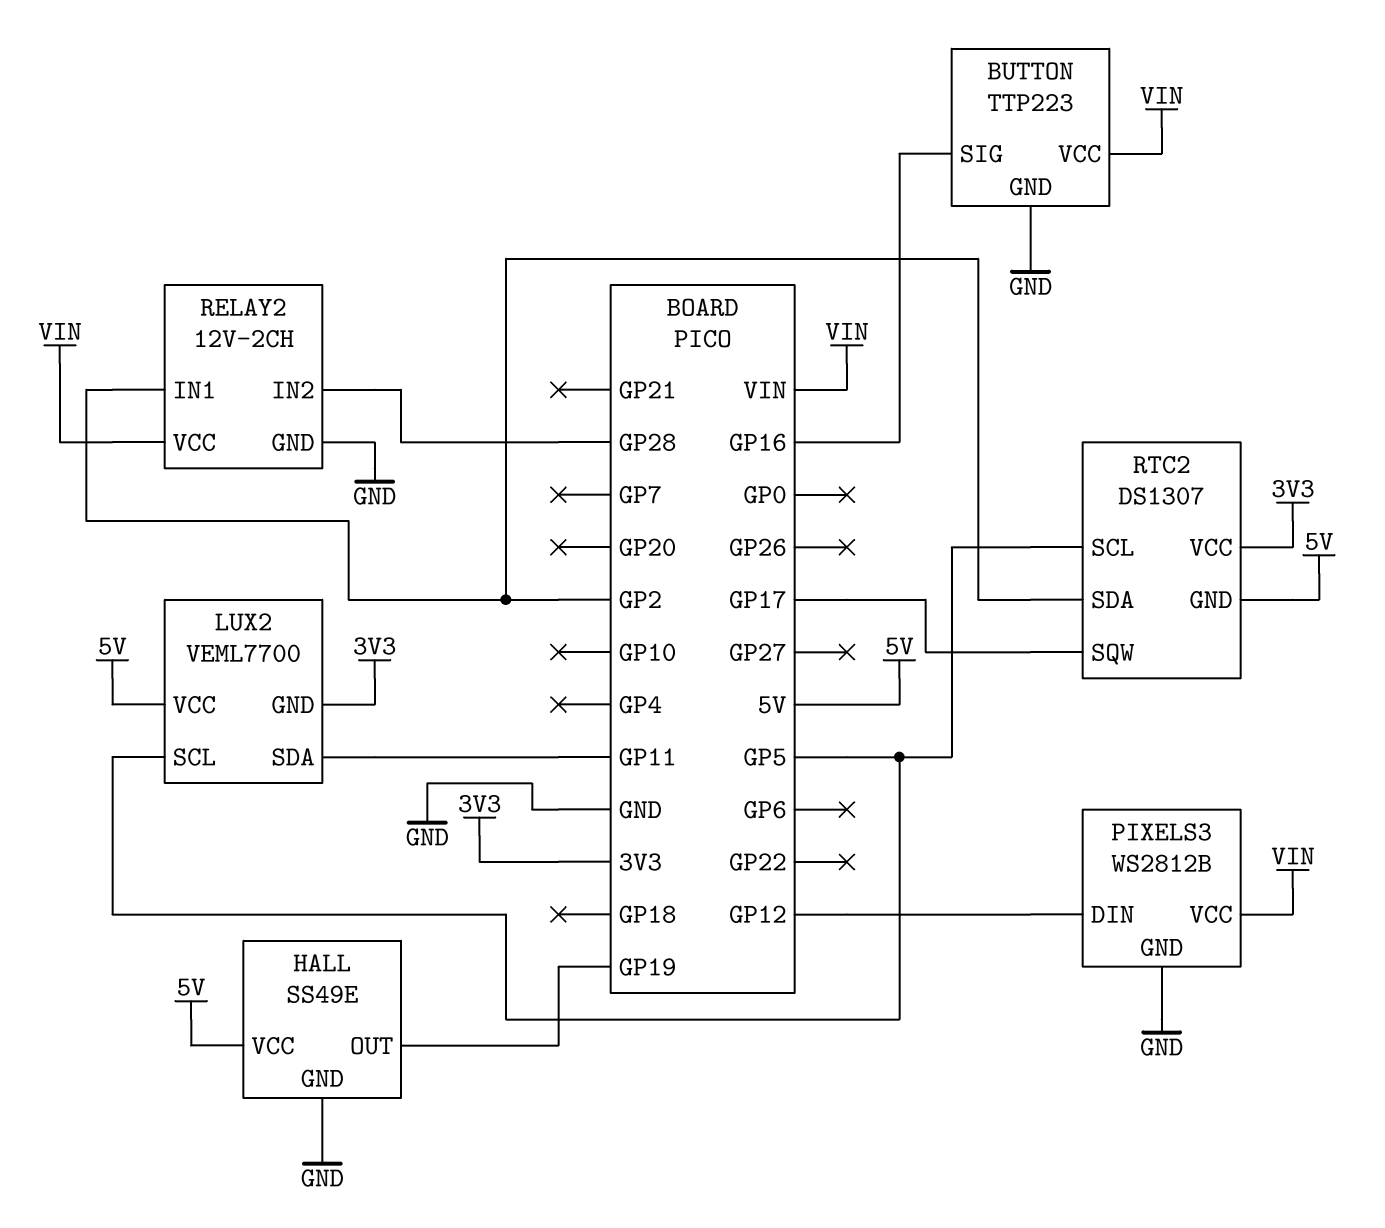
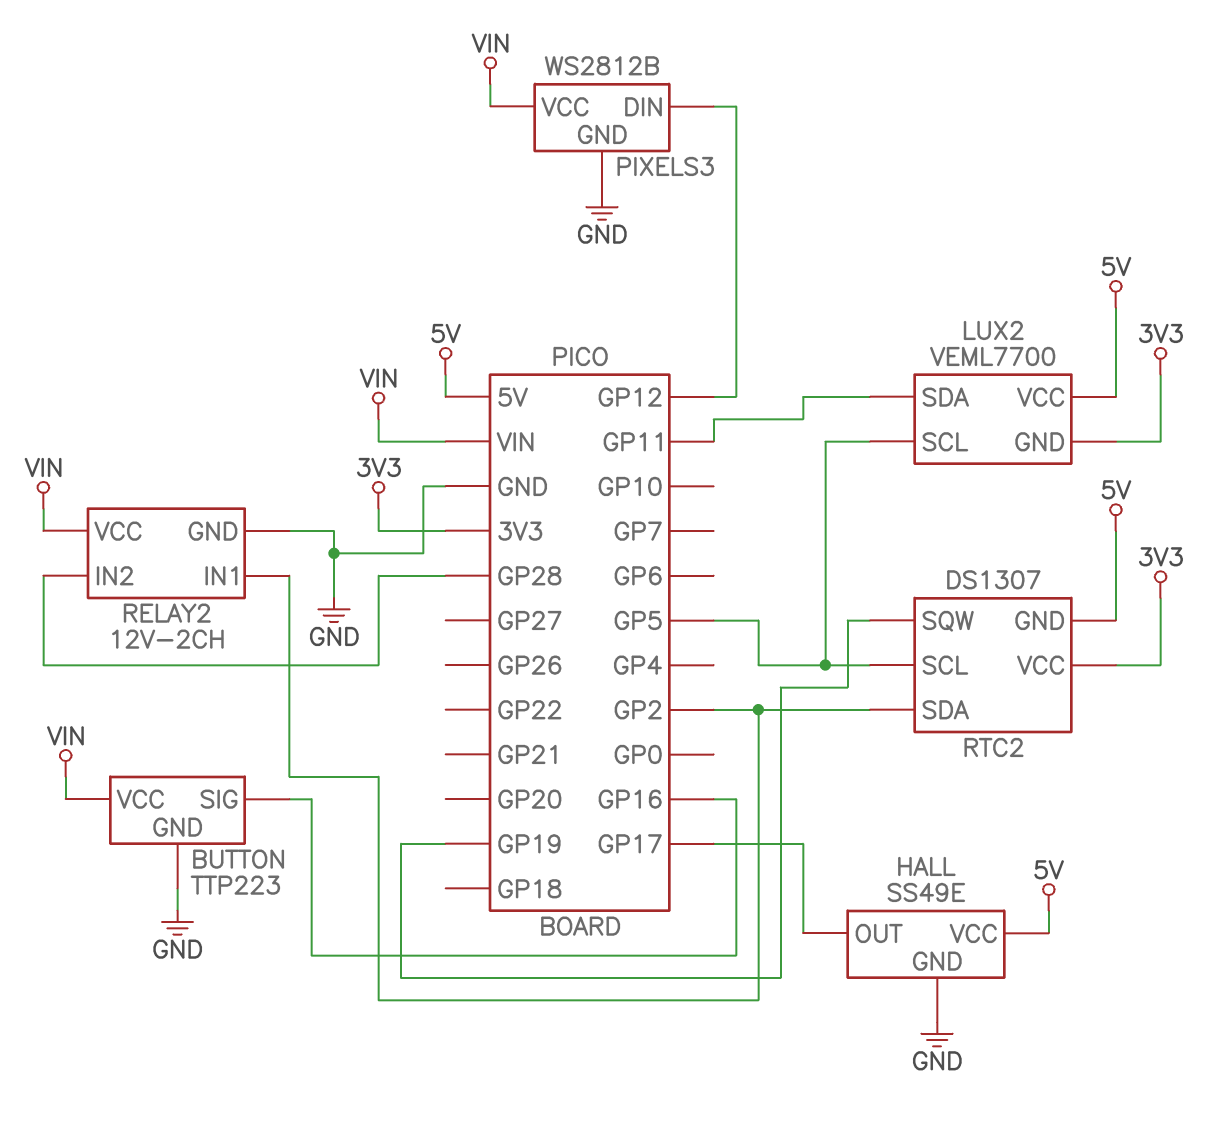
HALL pin OUT: GP19 -> GP17
RTC2 pin SQW: GP17 -> GP19

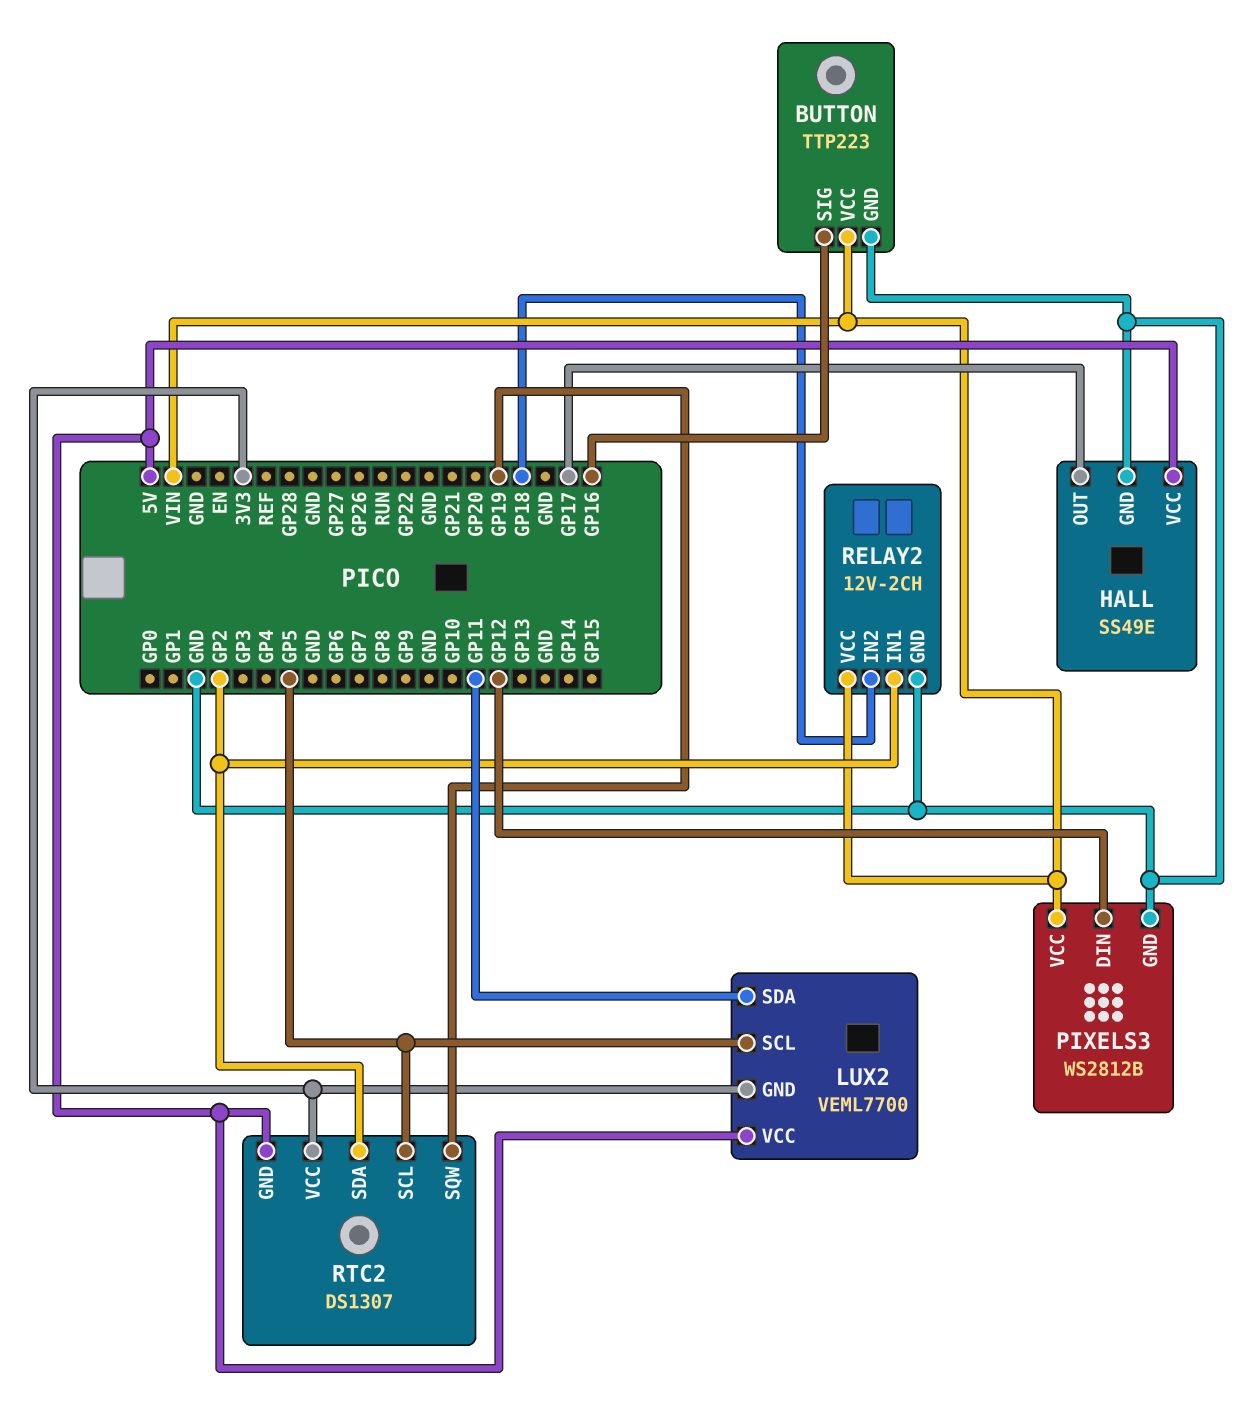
RELAY2 pin IN2: GP28 -> GP18

